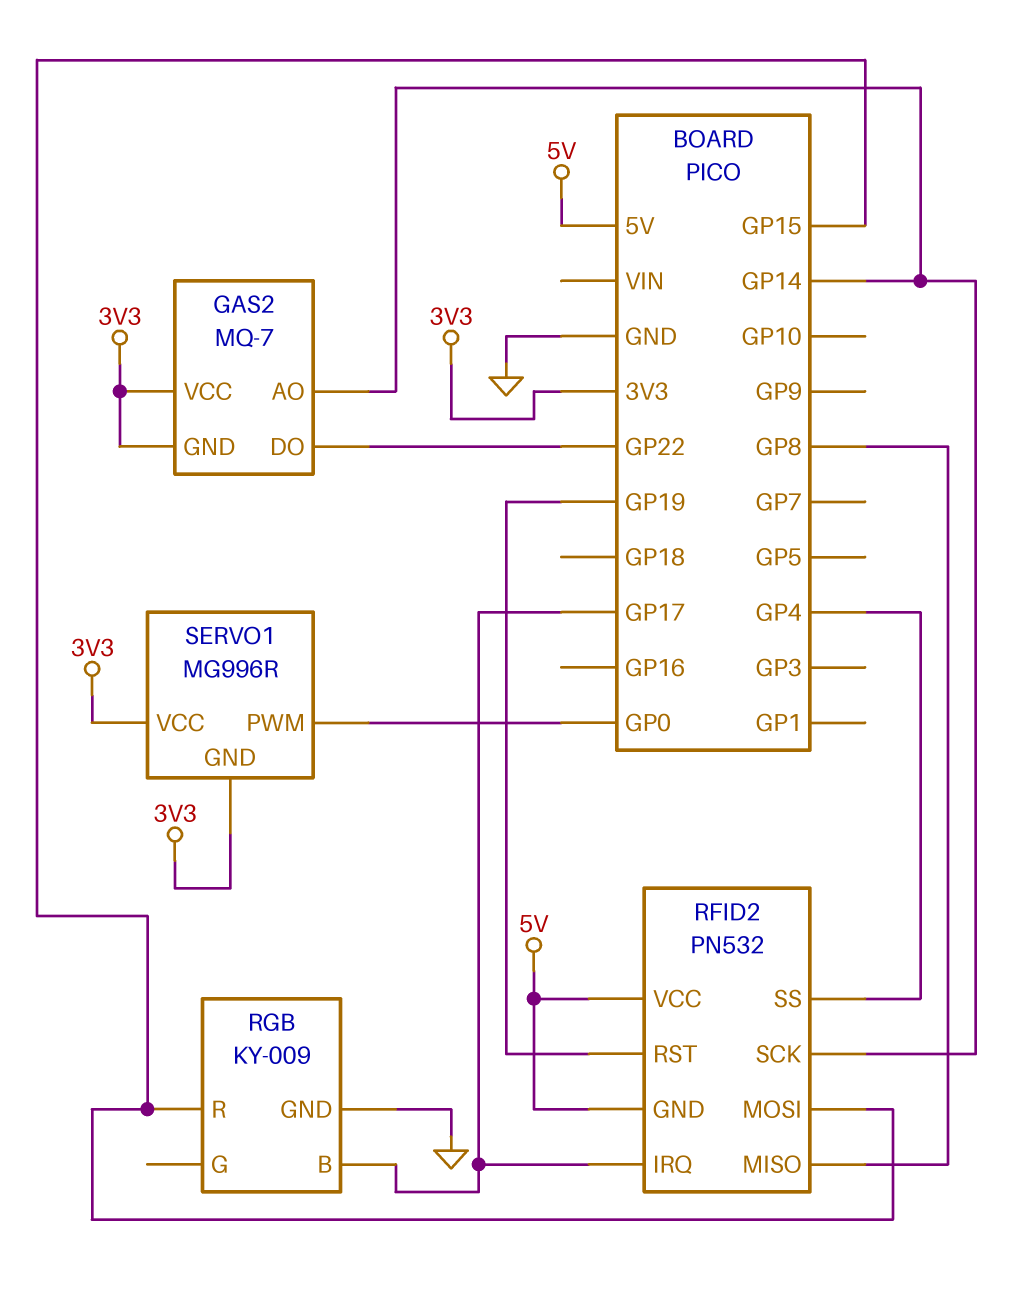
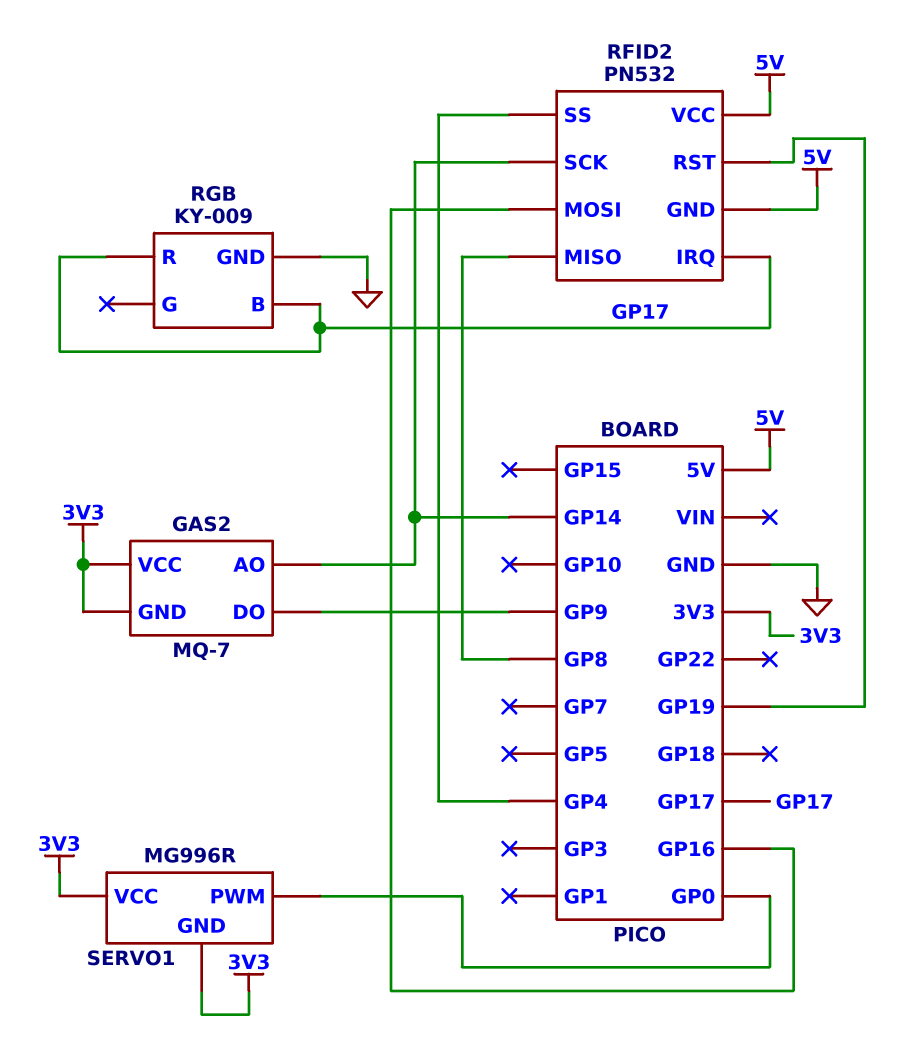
GAS2 pin DO: GP22 -> GP9
RFID2 pin MOSI: GP15 -> GP16
RGB pin R: GP15 -> GP17

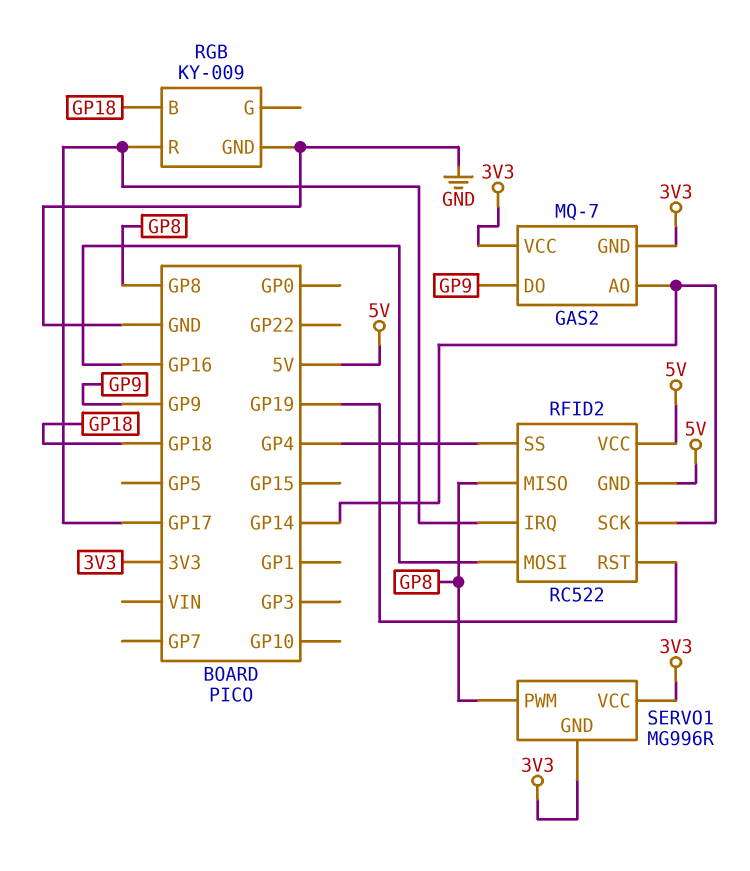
RFID2: PN532 -> RC522
RGB pin B: GP17 -> GP18
SERVO1 pin PWM: GP0 -> GP8

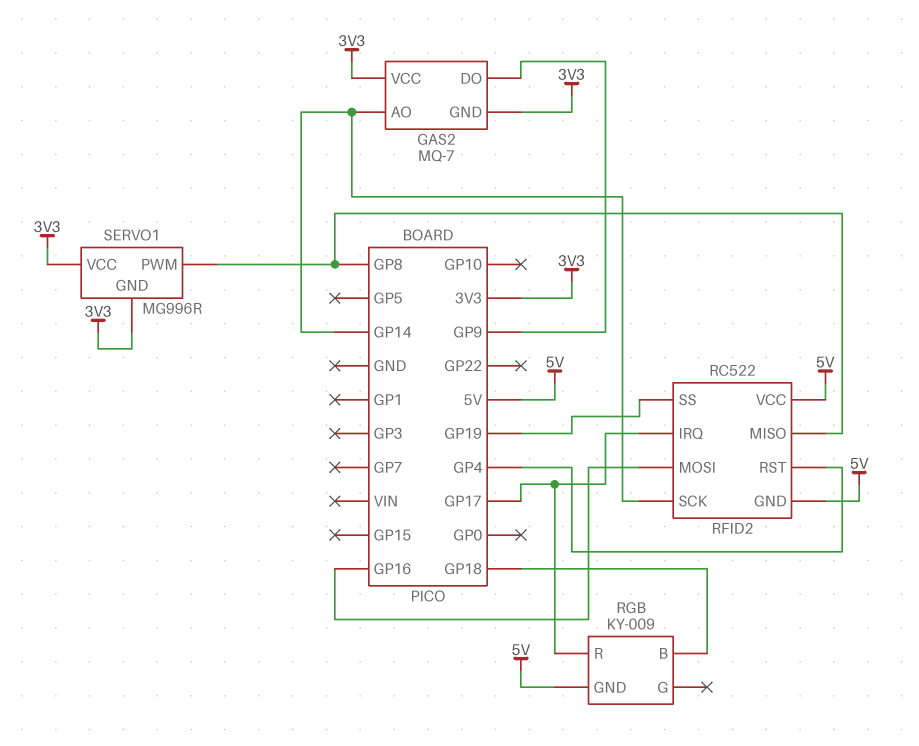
RFID2 pin RST: GP19 -> GP4
RFID2 pin SS: GP4 -> GP19
RGB pin GND: GND -> 5V

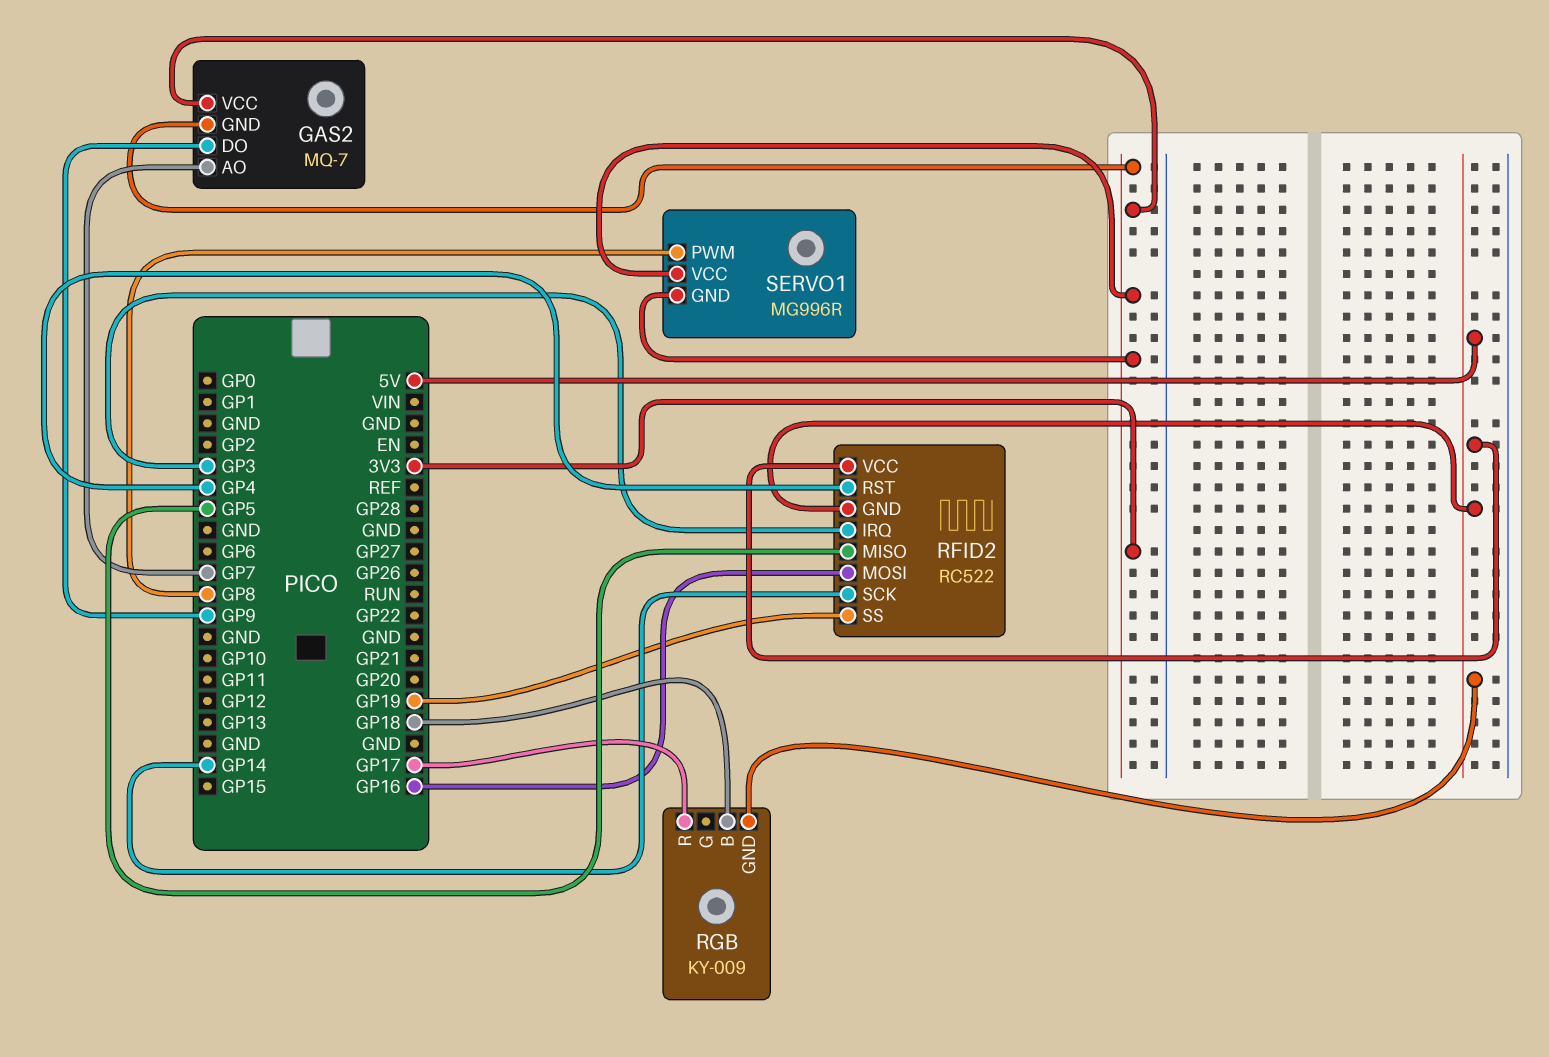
GAS2 pin AO: GP14 -> GP7
RFID2 pin IRQ: GP17 -> GP3
RFID2 pin MISO: GP8 -> GP5

